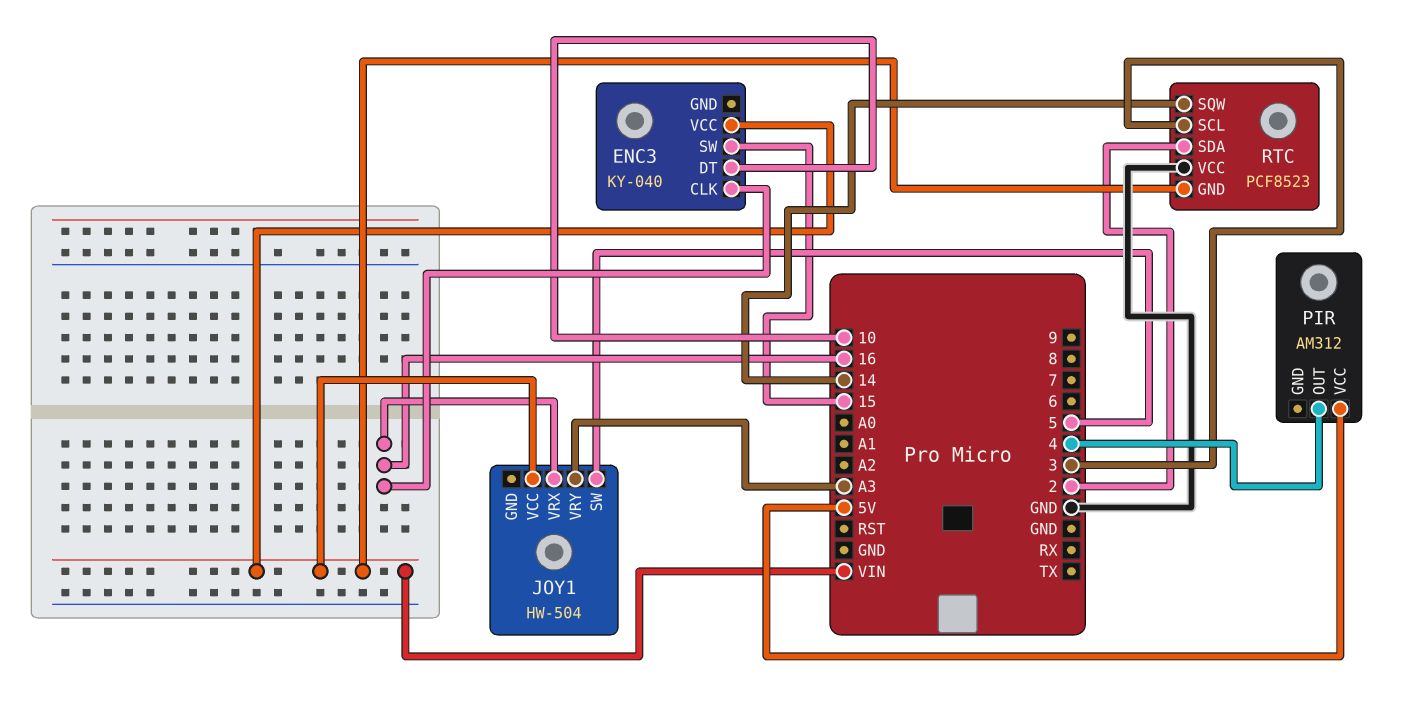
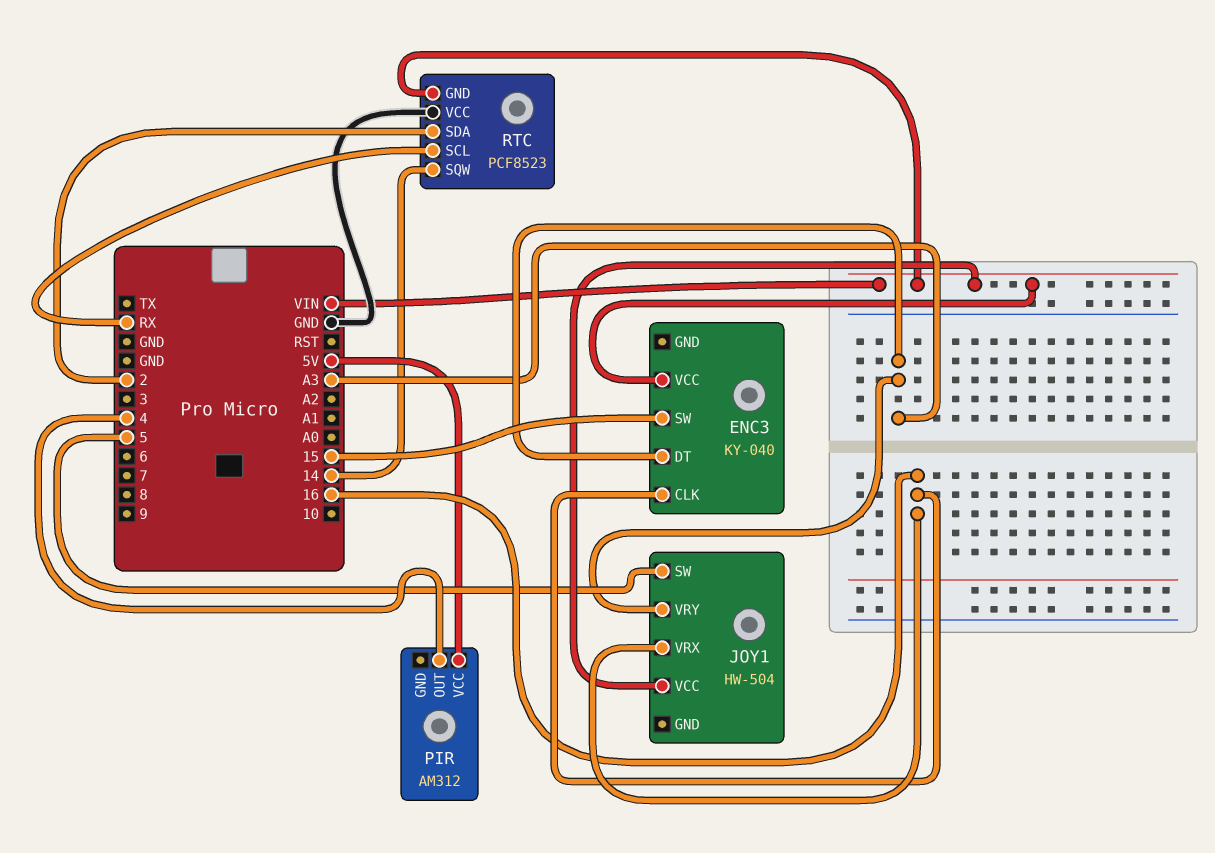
ENC3 pin DT: 10 -> A3
RTC pin SCL: 3 -> RX

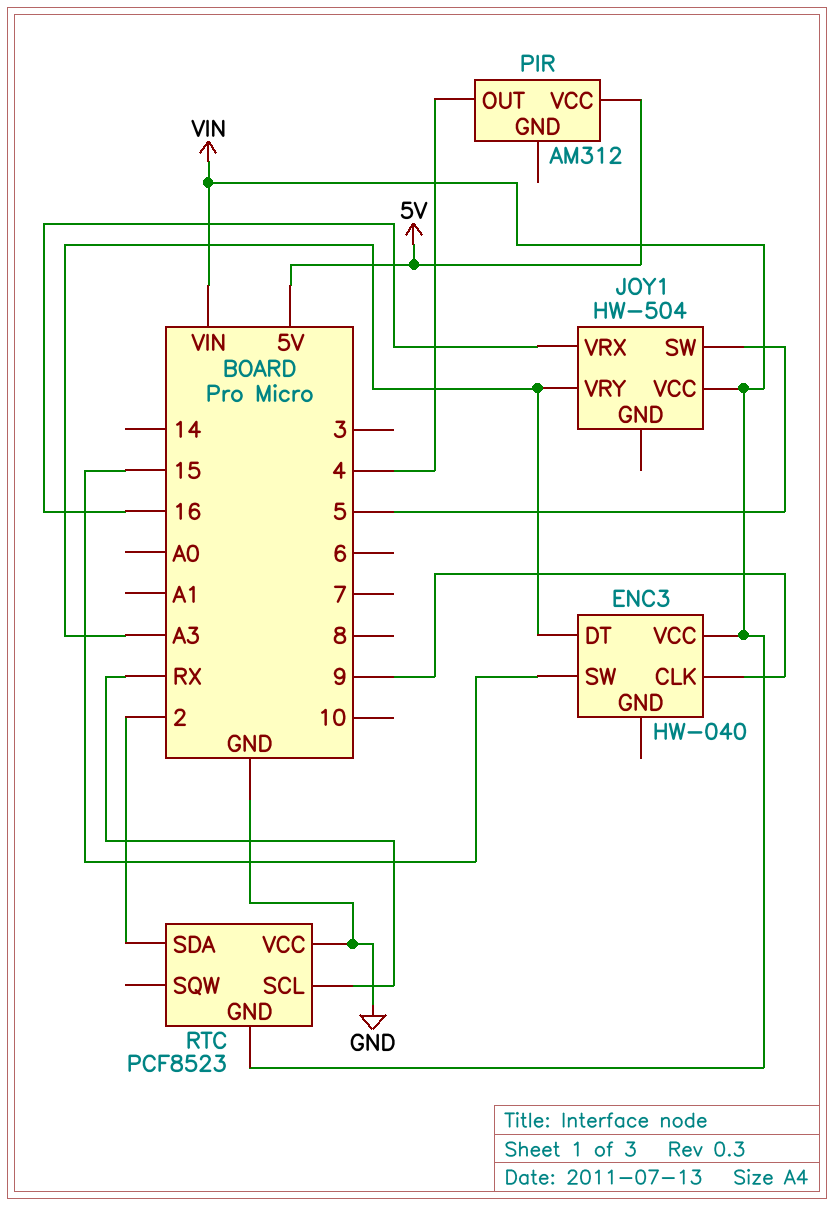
ENC3: KY-040 -> HW-040
ENC3 pin CLK: 16 -> 9
RTC pin SQW: 14 -> none

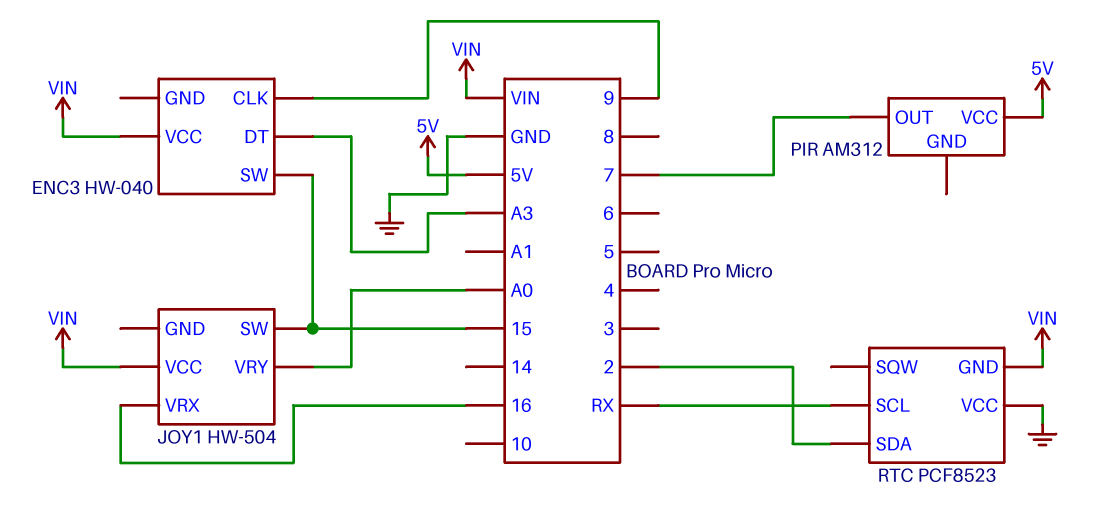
JOY1 pin SW: 5 -> 15
JOY1 pin VRY: A3 -> A0
PIR pin OUT: 4 -> 7

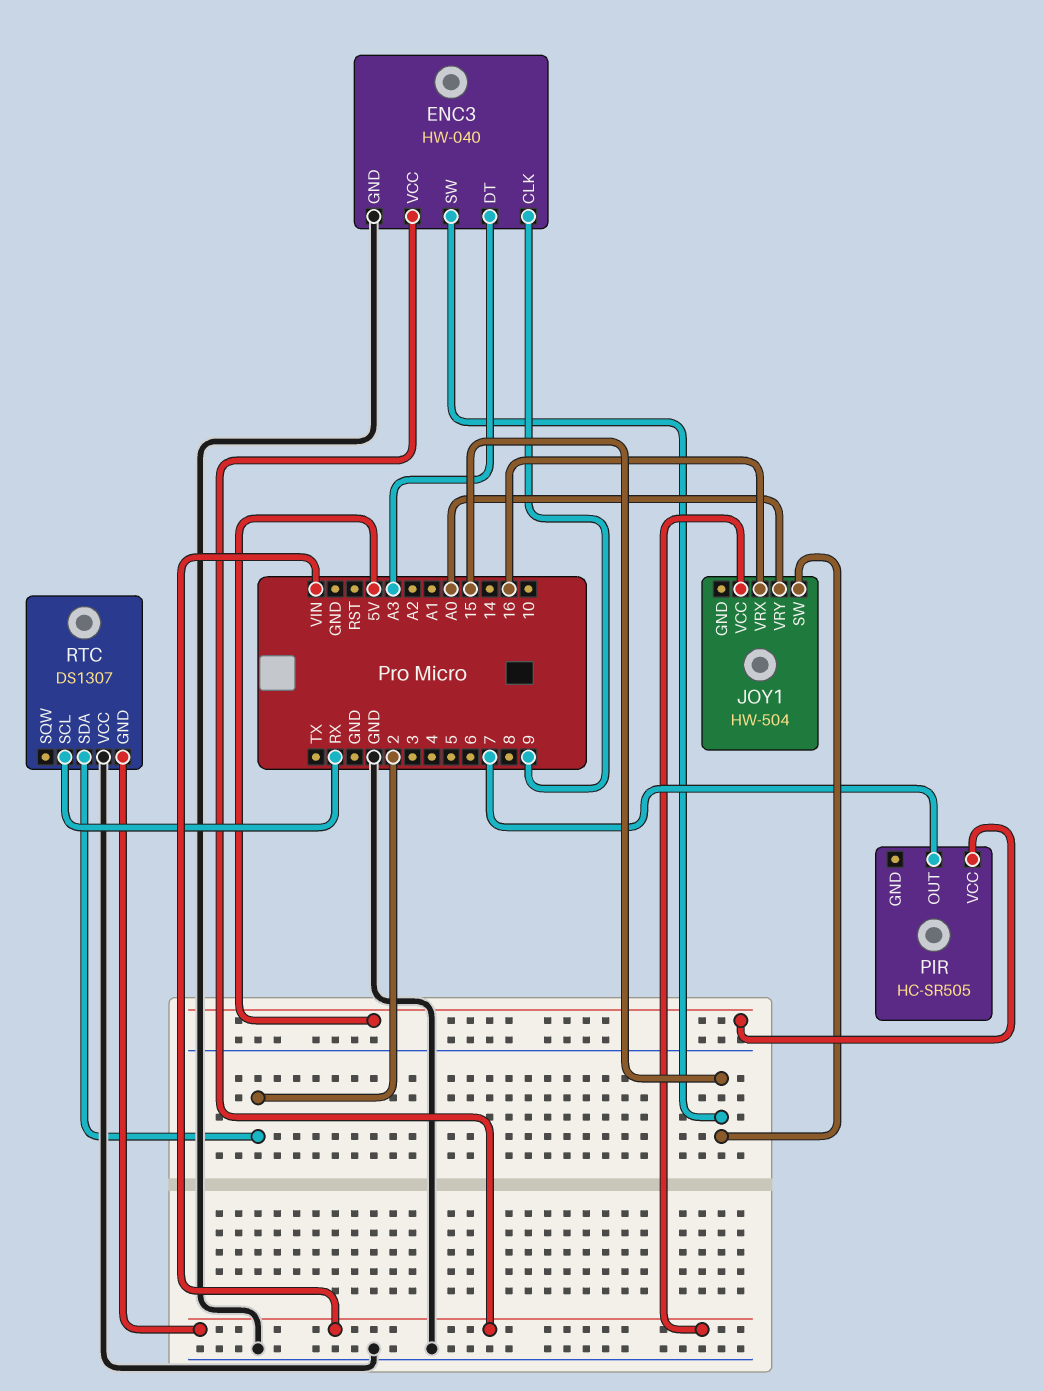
ENC3 pin GND: none -> GND
PIR: AM312 -> HC-SR505
RTC: PCF8523 -> DS1307

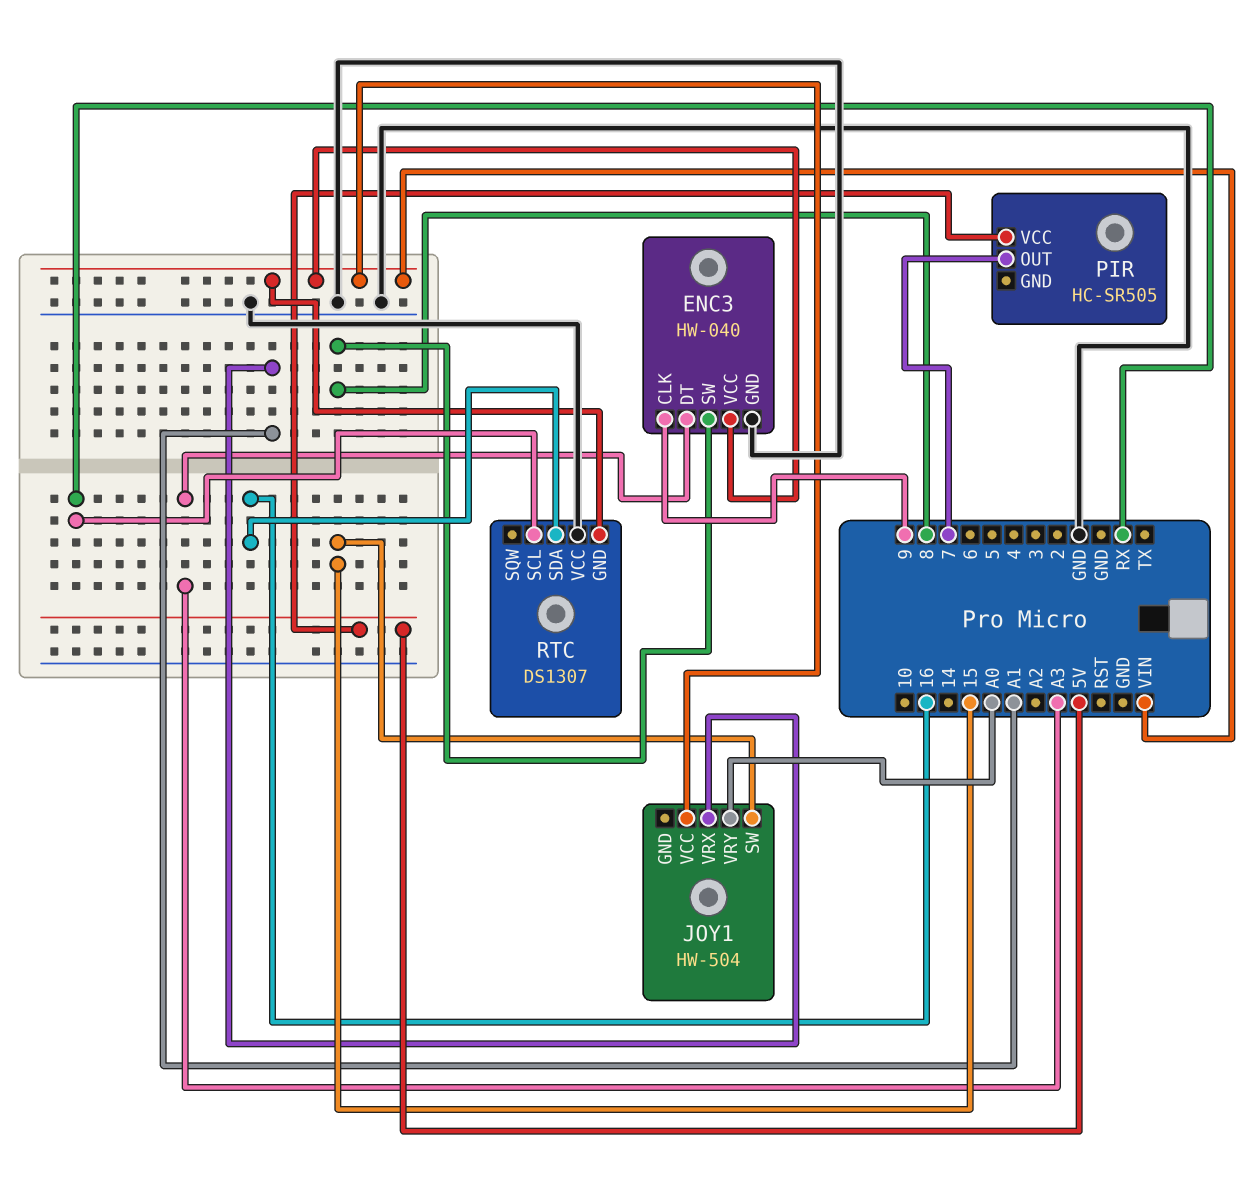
ENC3 pin SW: 15 -> 8
JOY1 pin VRX: 16 -> A1
RTC pin SDA: 2 -> 16

